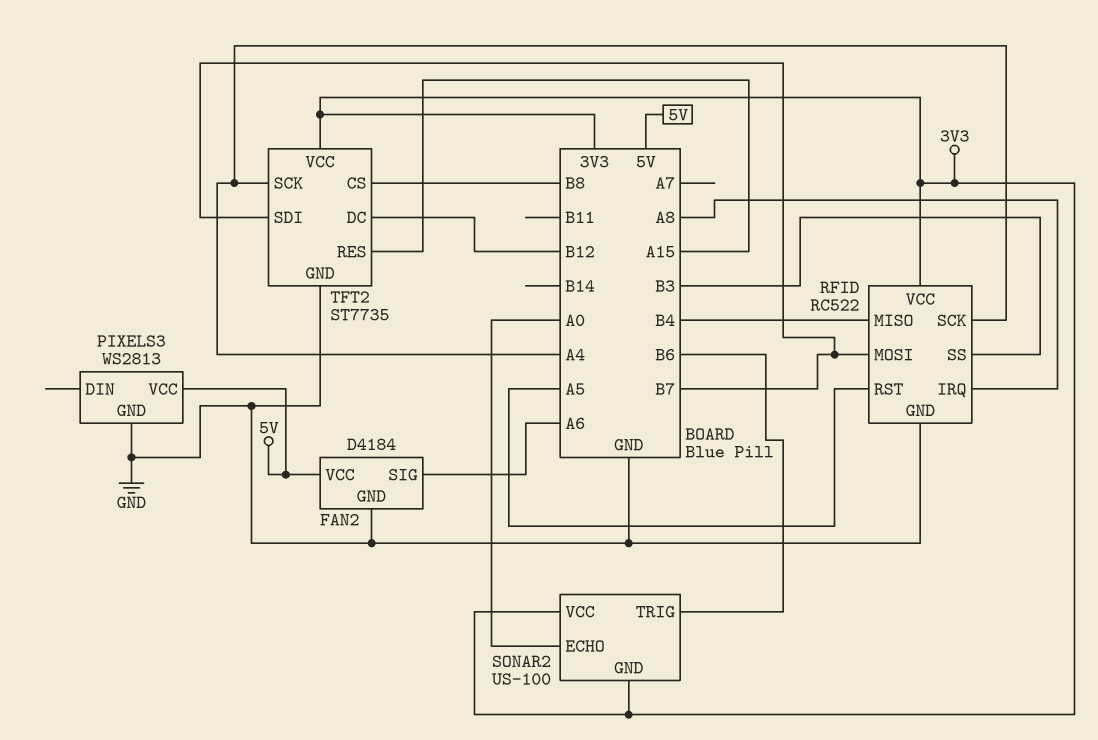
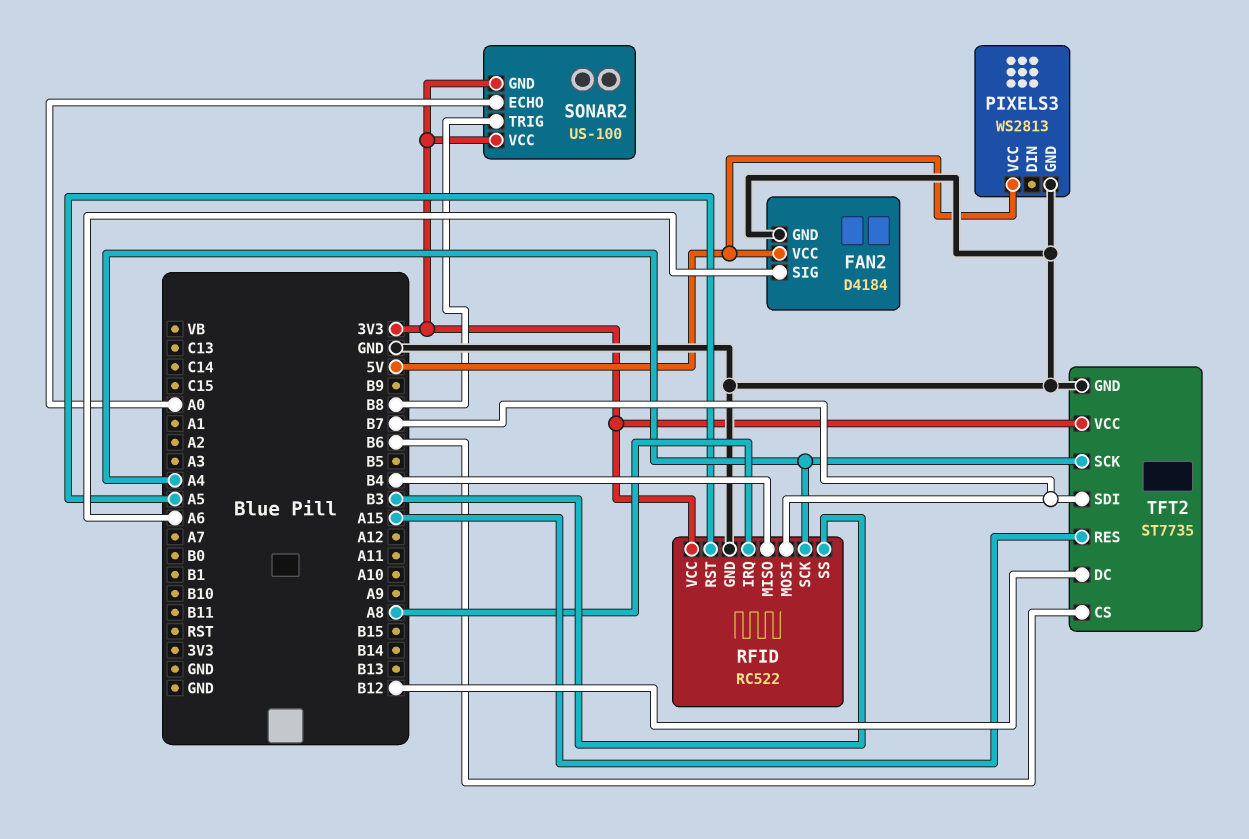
SONAR2 pin TRIG: B6 -> B8
TFT2 pin CS: B8 -> B6

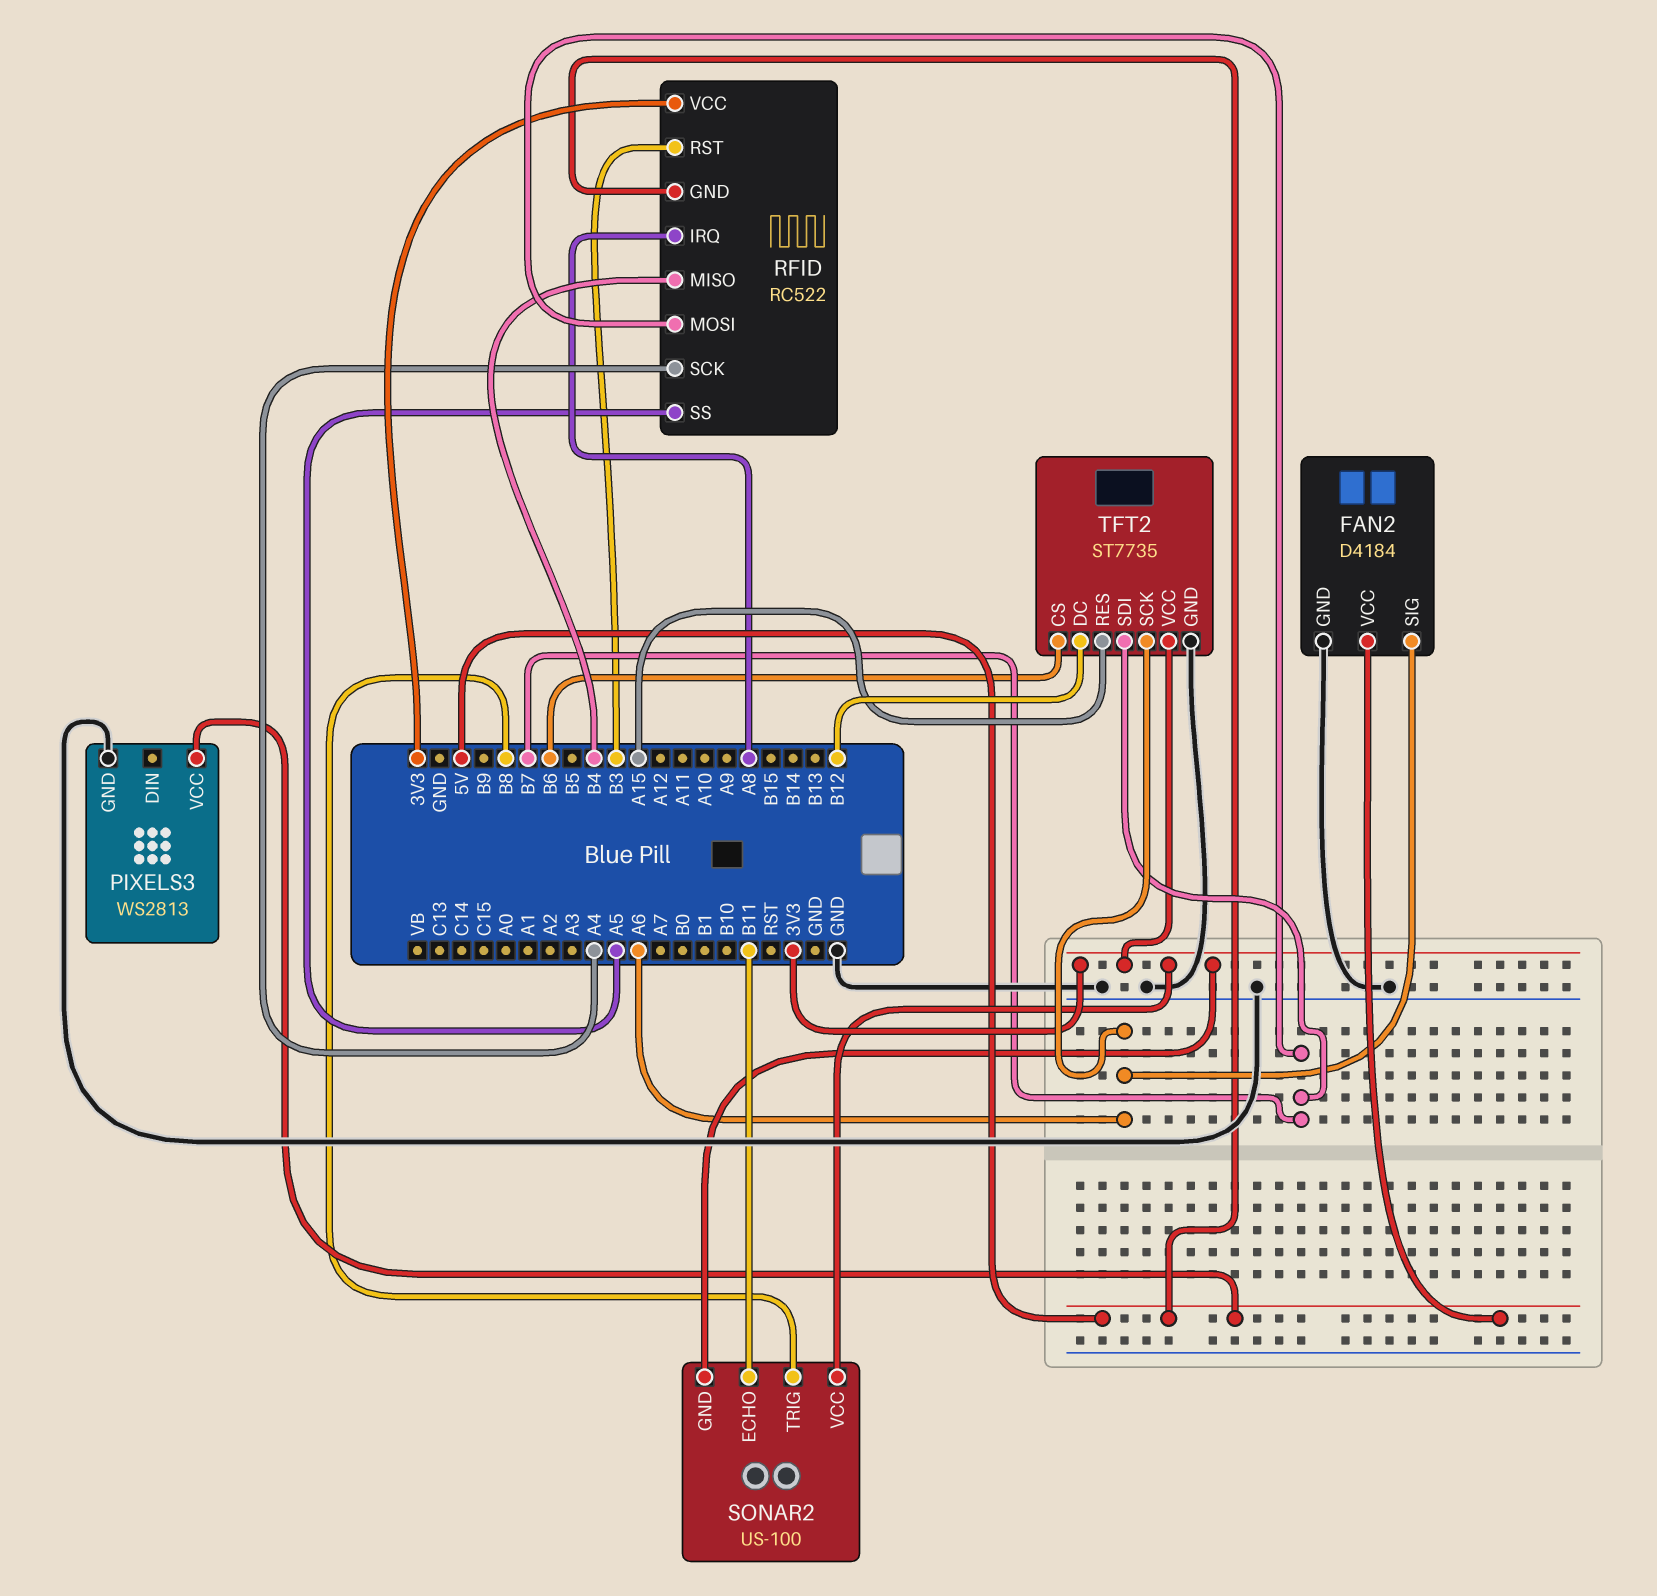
RFID pin GND: GND -> 5V
RFID pin RST: A5 -> B3
RFID pin SS: B3 -> A5
SONAR2 pin ECHO: A0 -> B11
TFT2 pin SCK: A4 -> A6

